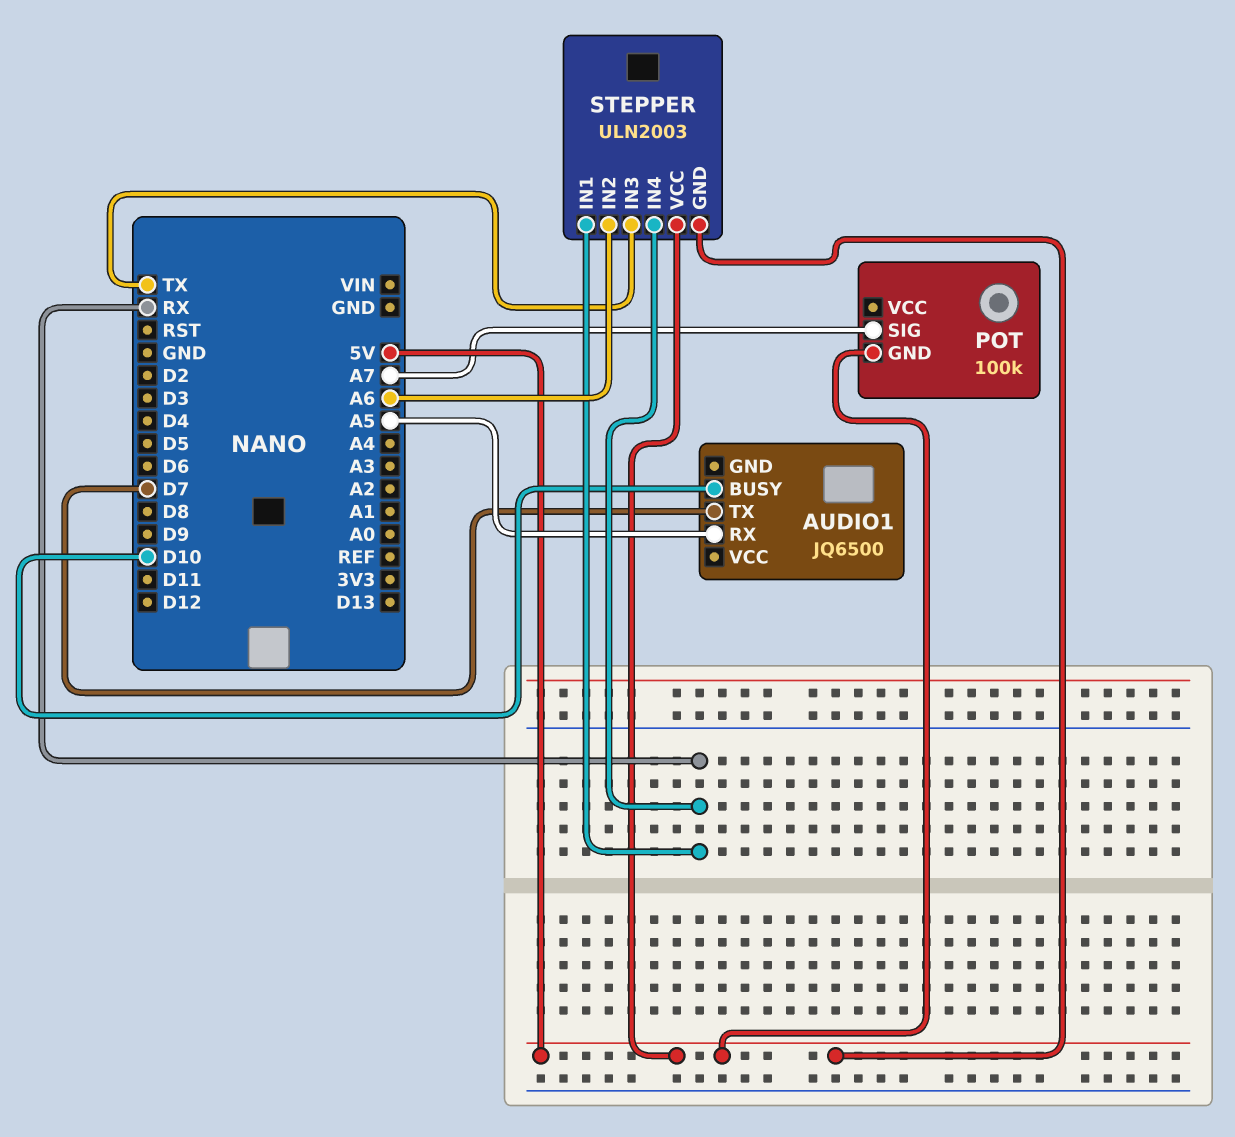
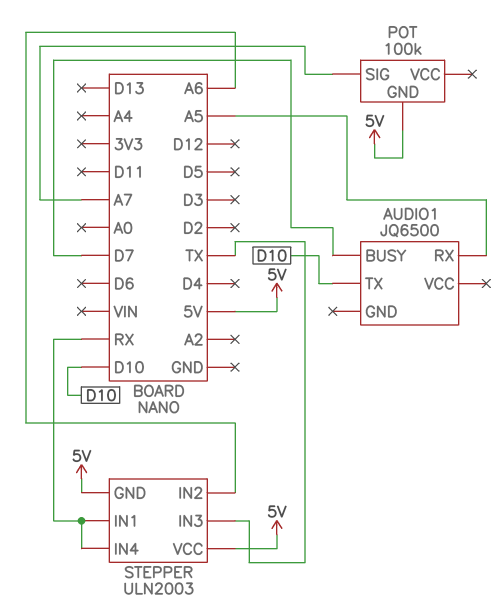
AUDIO1 pin BUSY: D10 -> D7
AUDIO1 pin TX: D7 -> D10

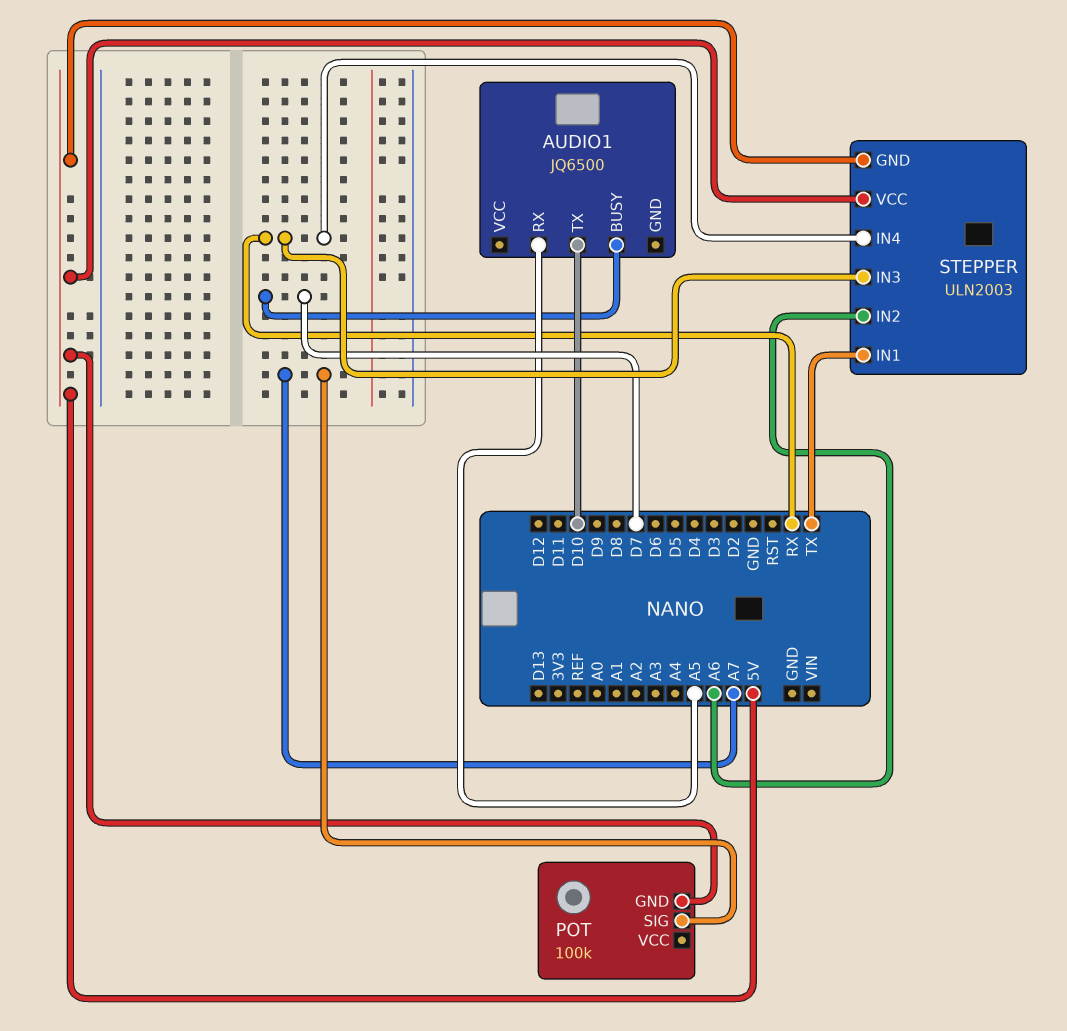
STEPPER pin IN1: RX -> TX
STEPPER pin IN3: TX -> RX

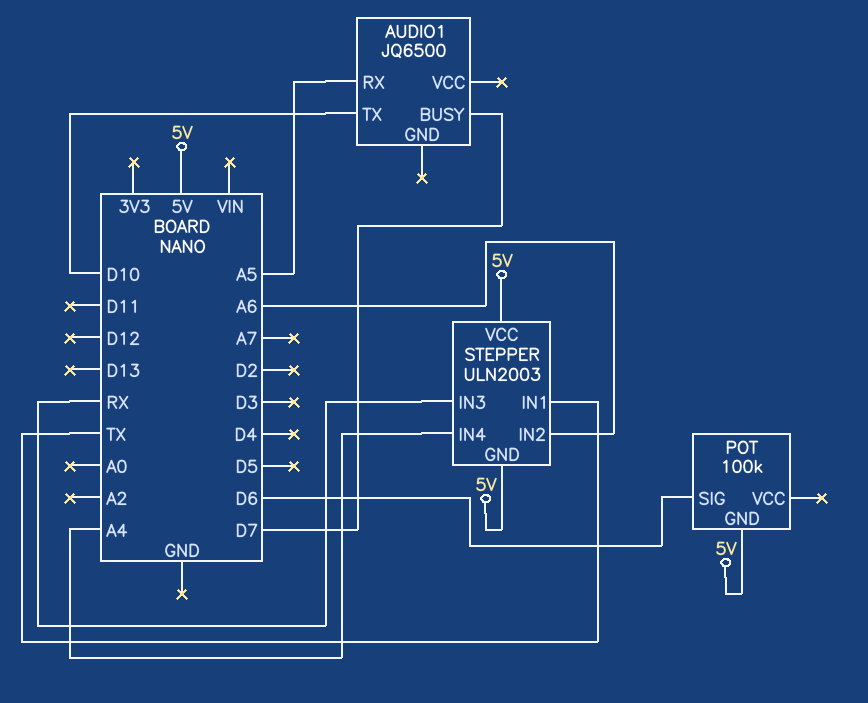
POT pin SIG: A7 -> D6
STEPPER pin IN4: RX -> A4

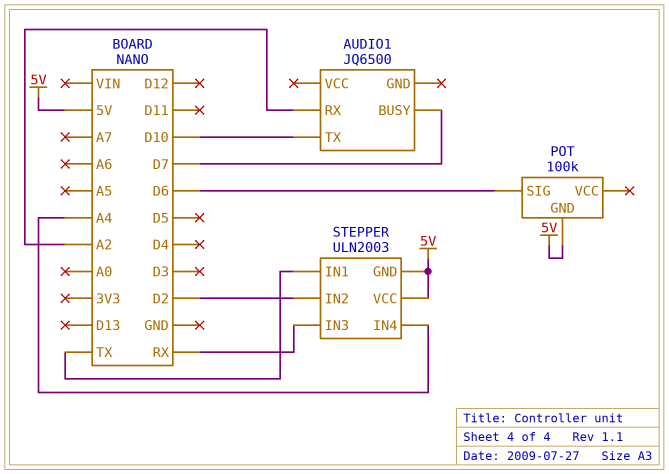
AUDIO1 pin RX: A5 -> A2
STEPPER pin IN2: A6 -> D2

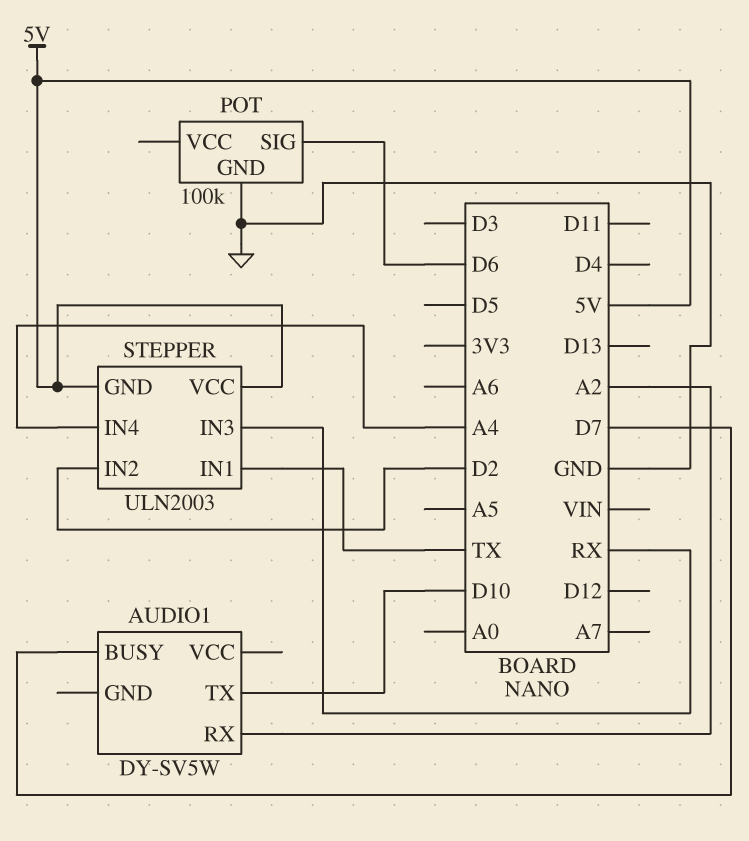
AUDIO1: JQ6500 -> DY-SV5W
POT pin GND: 5V -> GND

